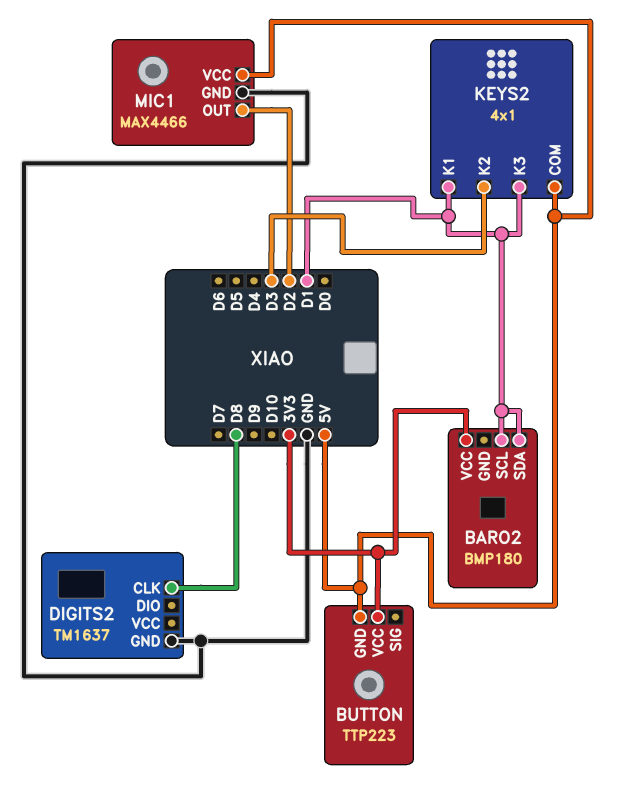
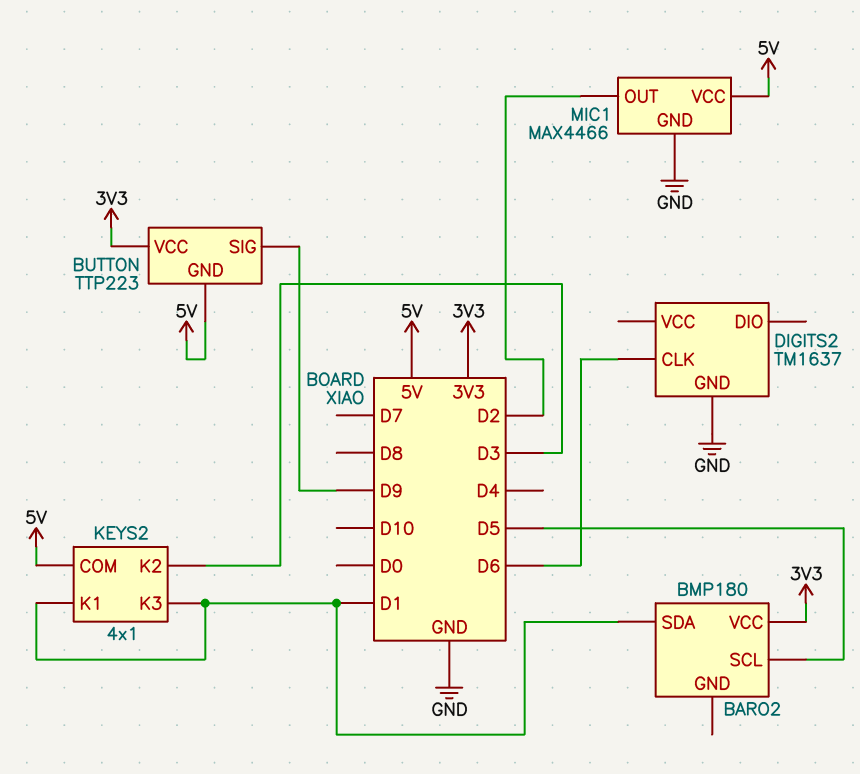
BARO2 pin SCL: D1 -> D5
BUTTON pin SIG: none -> D9
DIGITS2 pin CLK: D8 -> D6

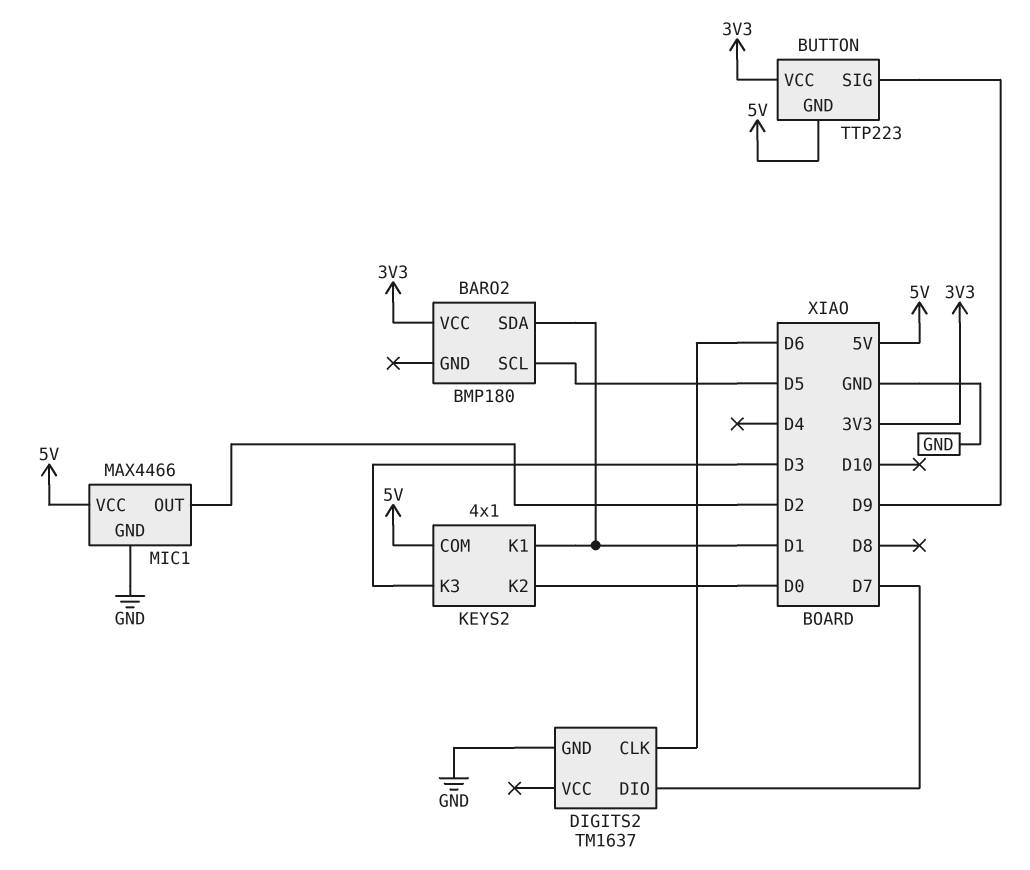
DIGITS2 pin DIO: none -> D7
KEYS2 pin K2: D3 -> D0
KEYS2 pin K3: D1 -> D3

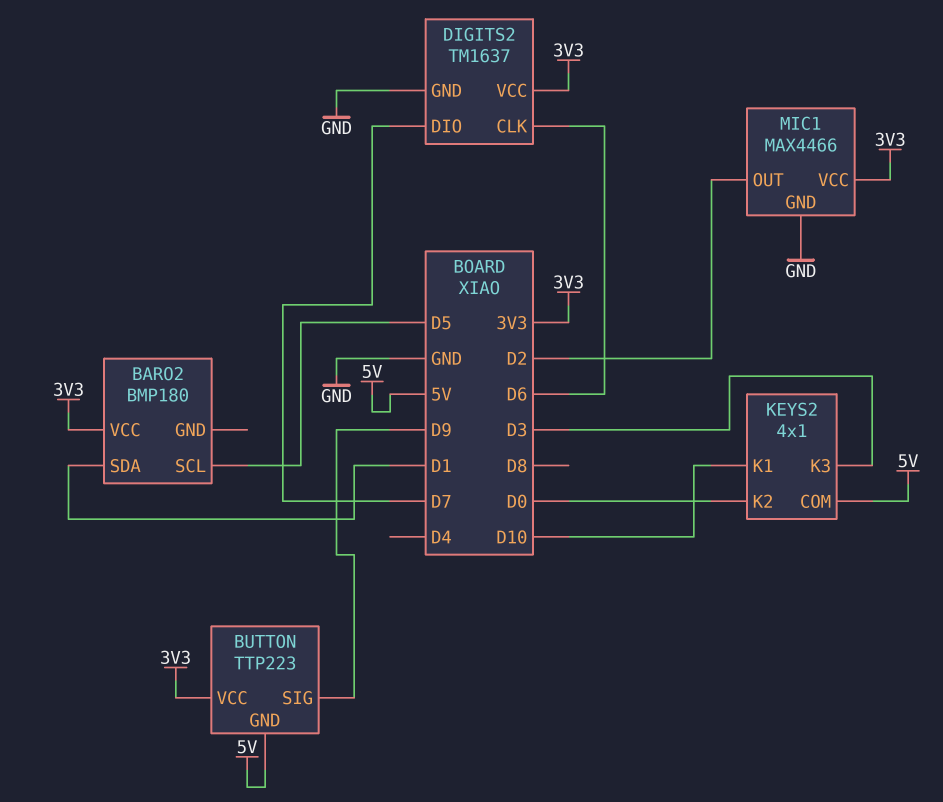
DIGITS2 pin VCC: none -> 3V3
KEYS2 pin K1: D1 -> D10
MIC1 pin VCC: 5V -> 3V3

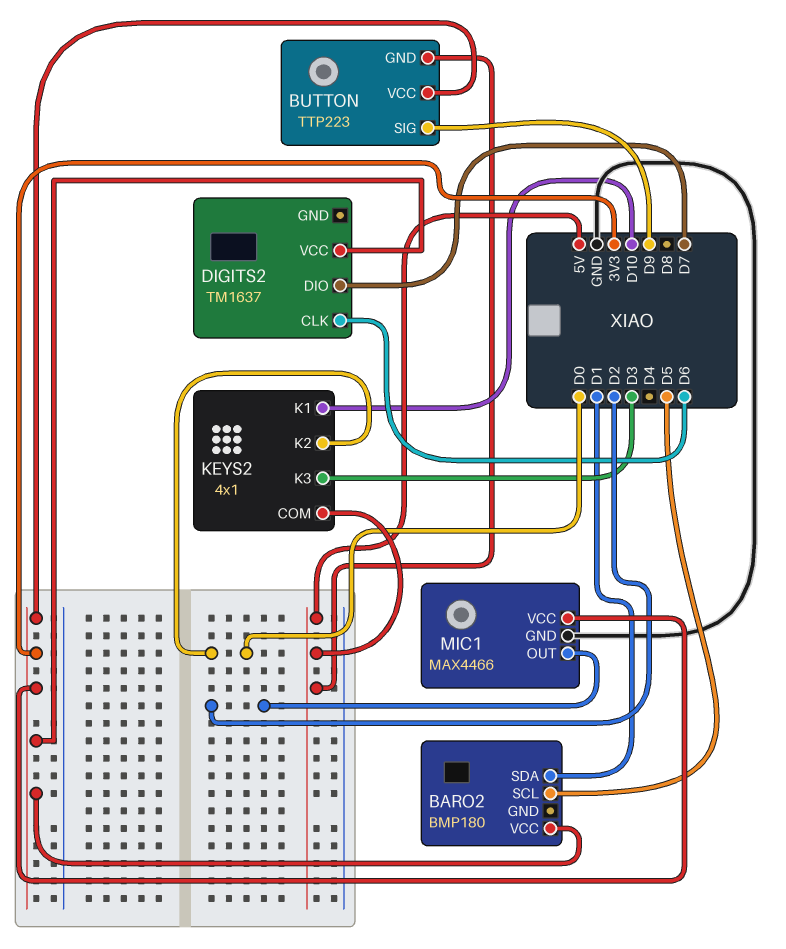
DIGITS2 pin GND: GND -> none

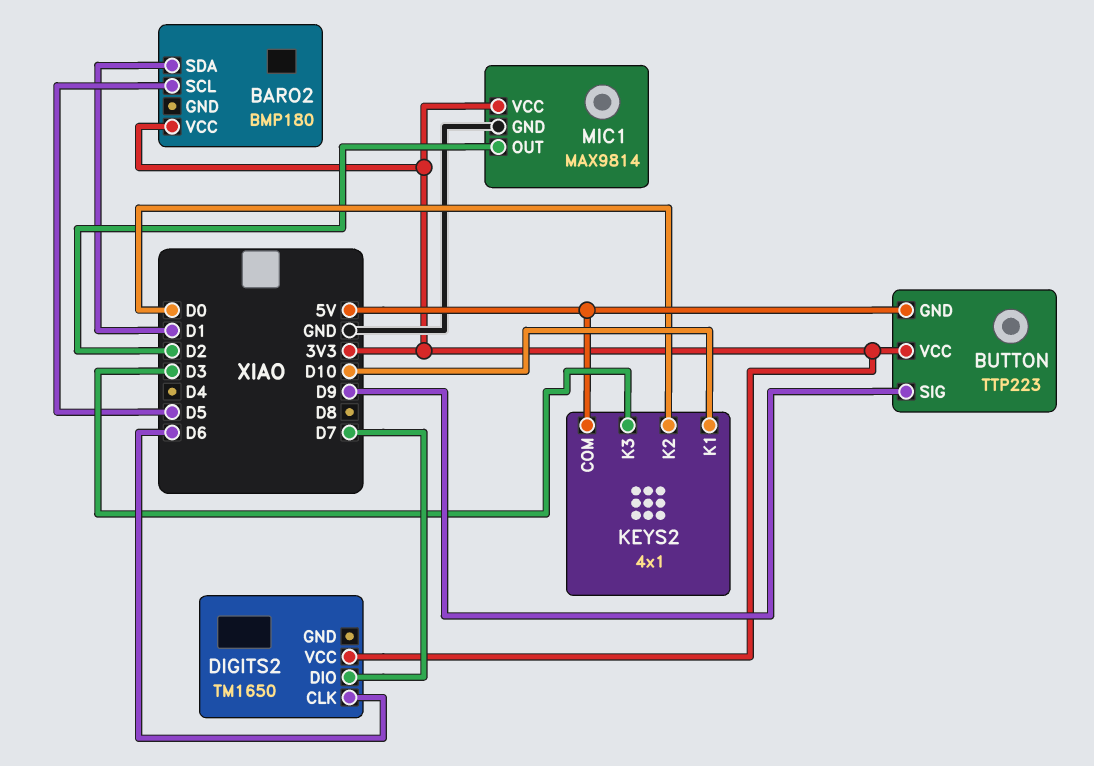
DIGITS2: TM1637 -> TM1650
MIC1: MAX4466 -> MAX9814

